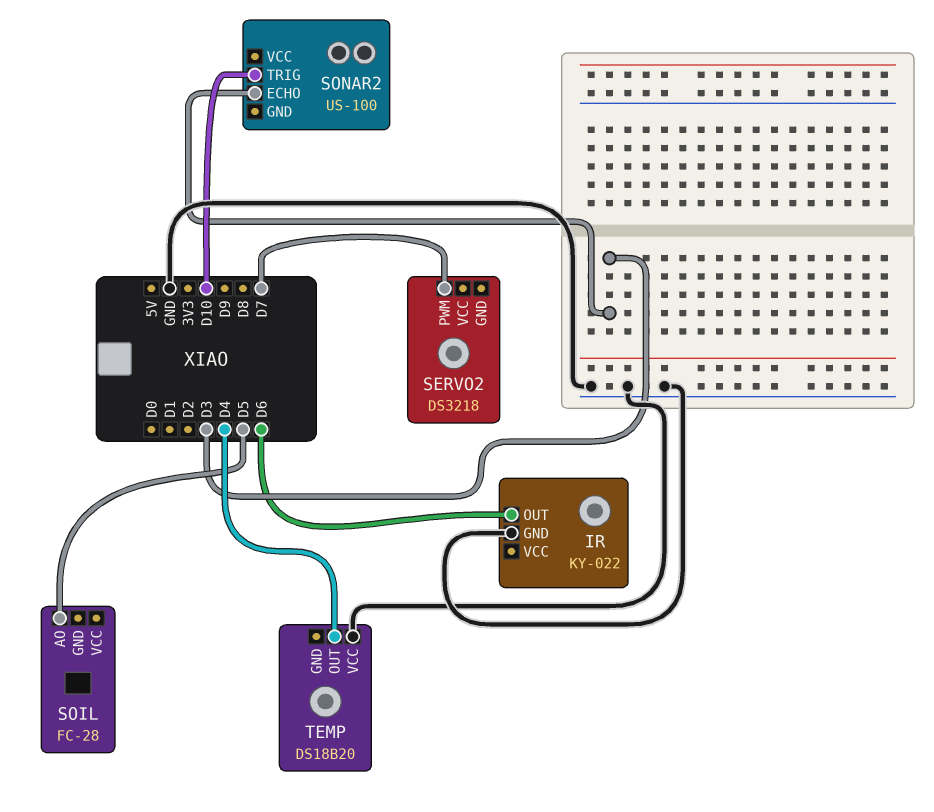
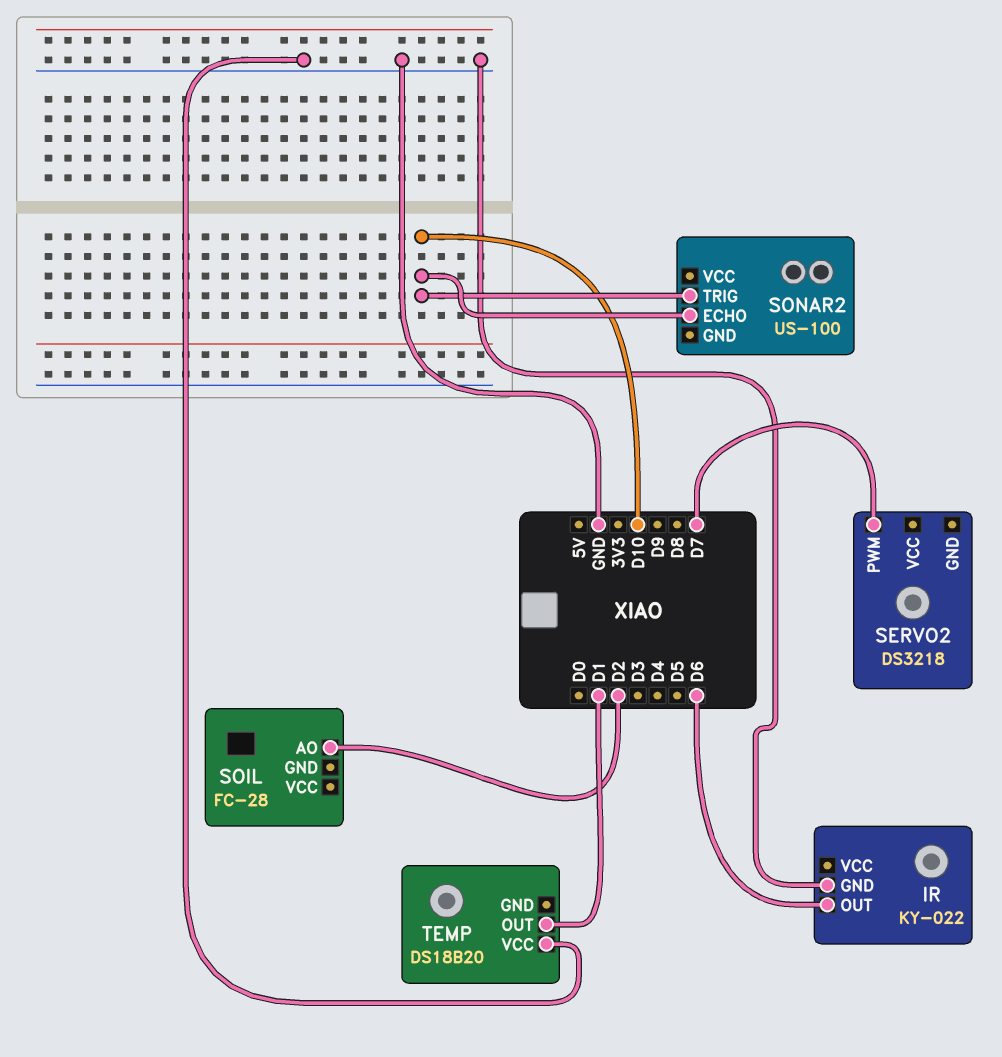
SOIL pin AO: D5 -> D2
SONAR2 pin ECHO: D3 -> D10
TEMP pin OUT: D4 -> D1

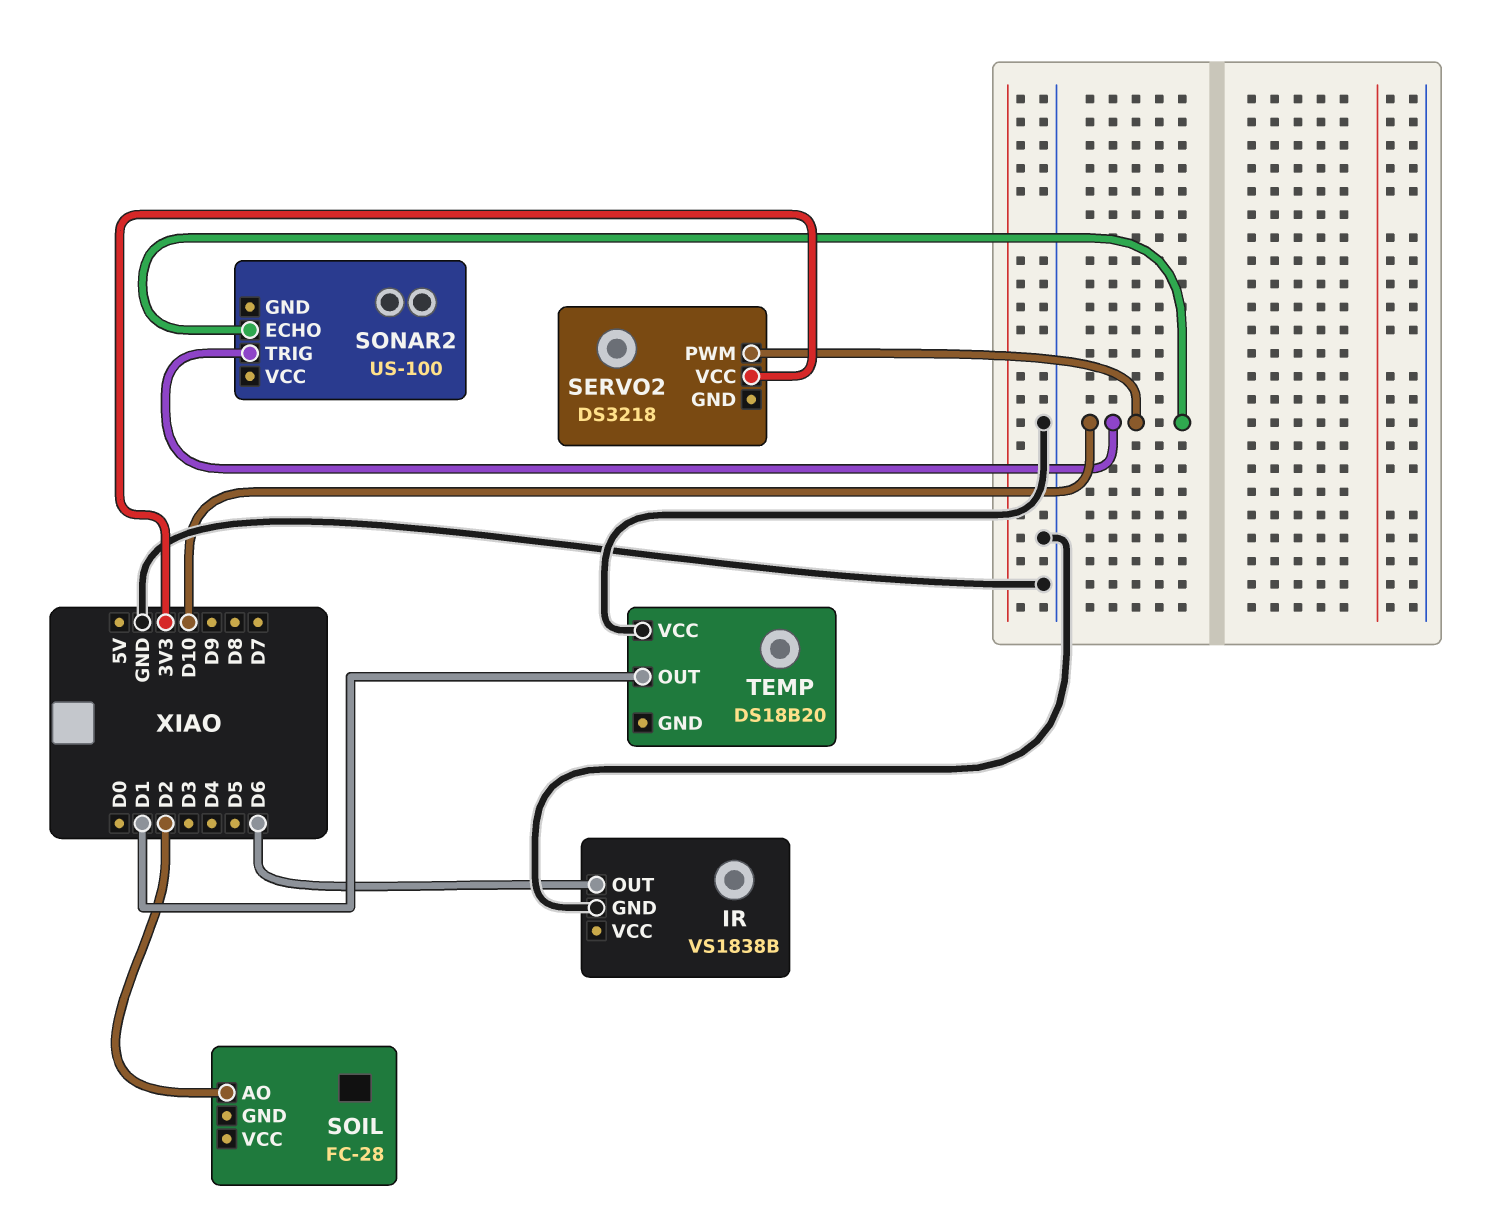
IR: KY-022 -> VS1838B
SERVO2 pin PWM: D7 -> D10
SERVO2 pin VCC: none -> 3V3

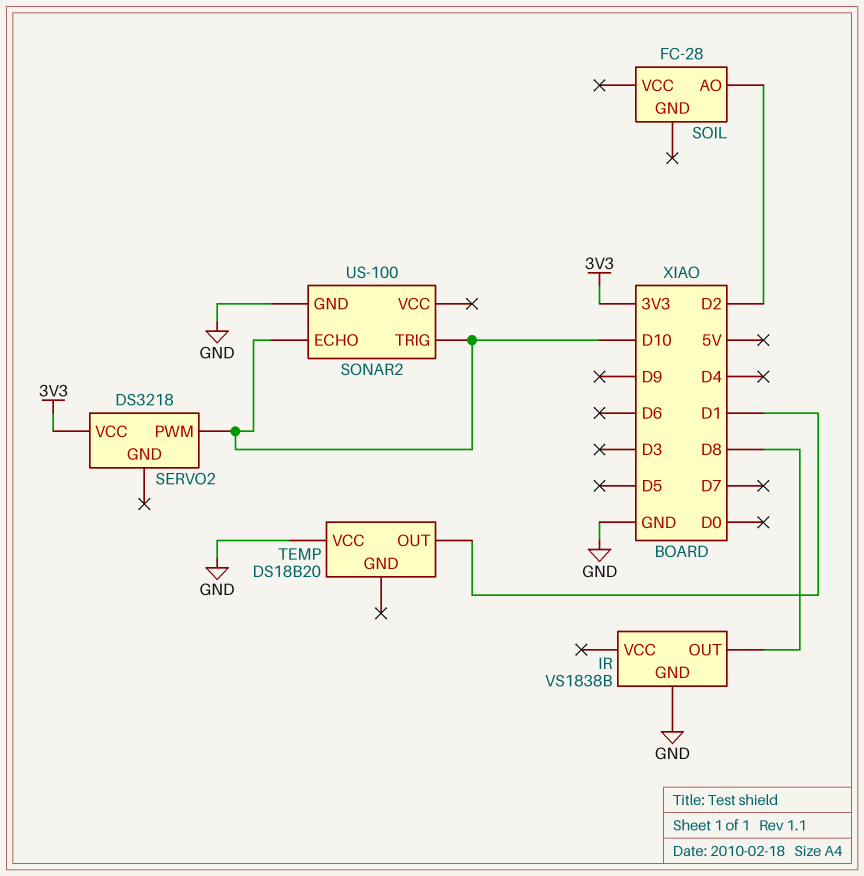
IR pin OUT: D6 -> D8
SONAR2 pin GND: none -> GND

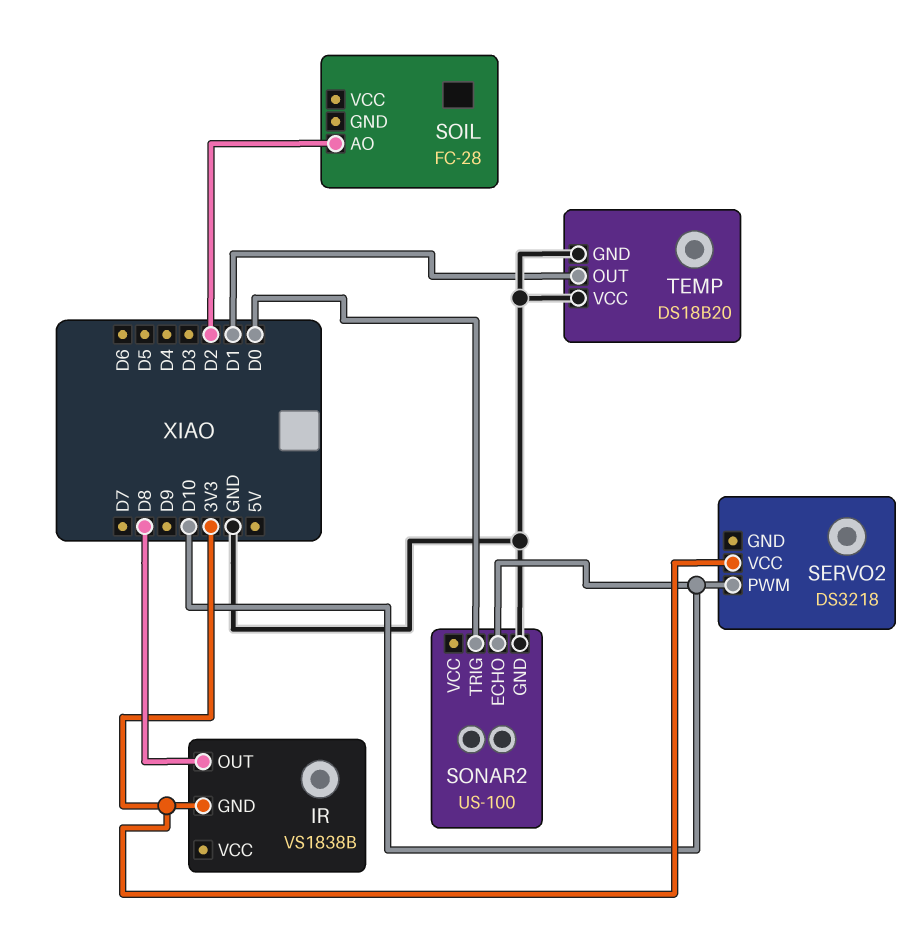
IR pin GND: GND -> 3V3
SONAR2 pin TRIG: D10 -> D0
TEMP pin GND: none -> GND

